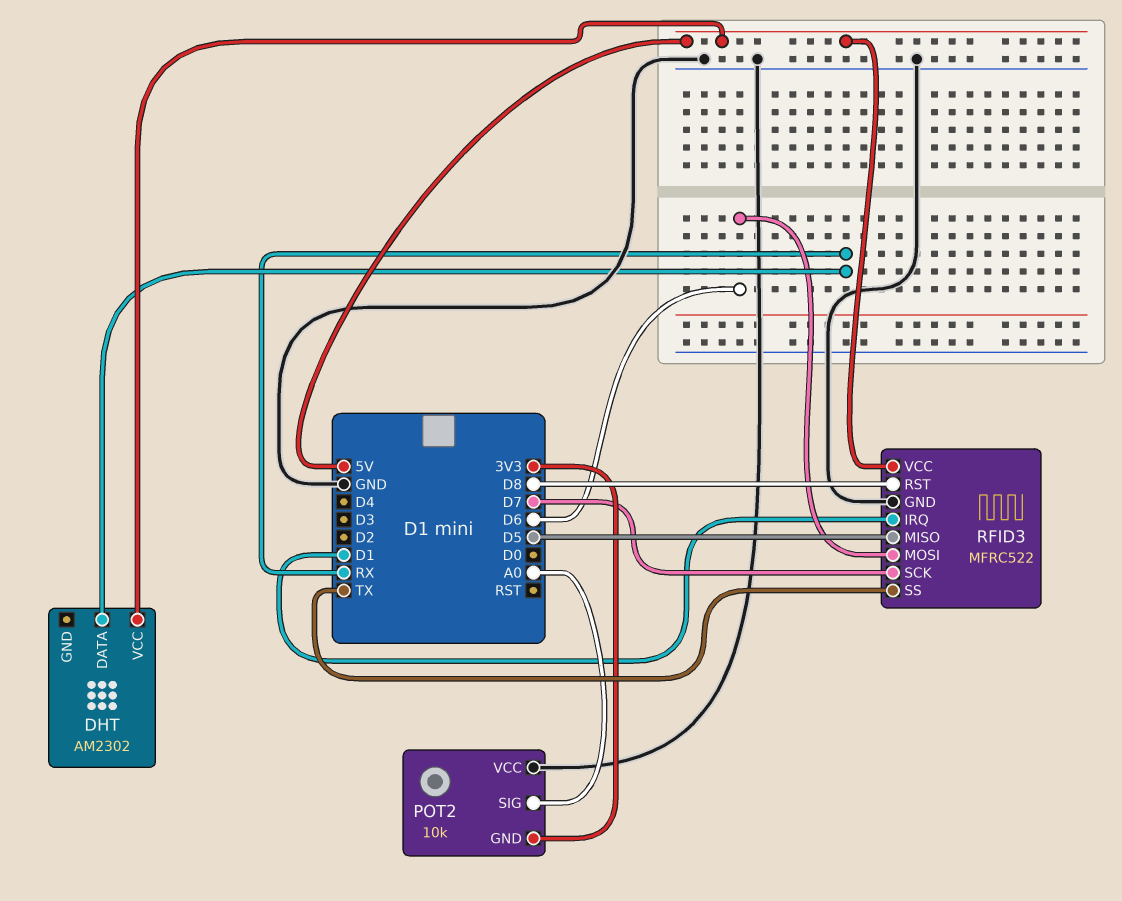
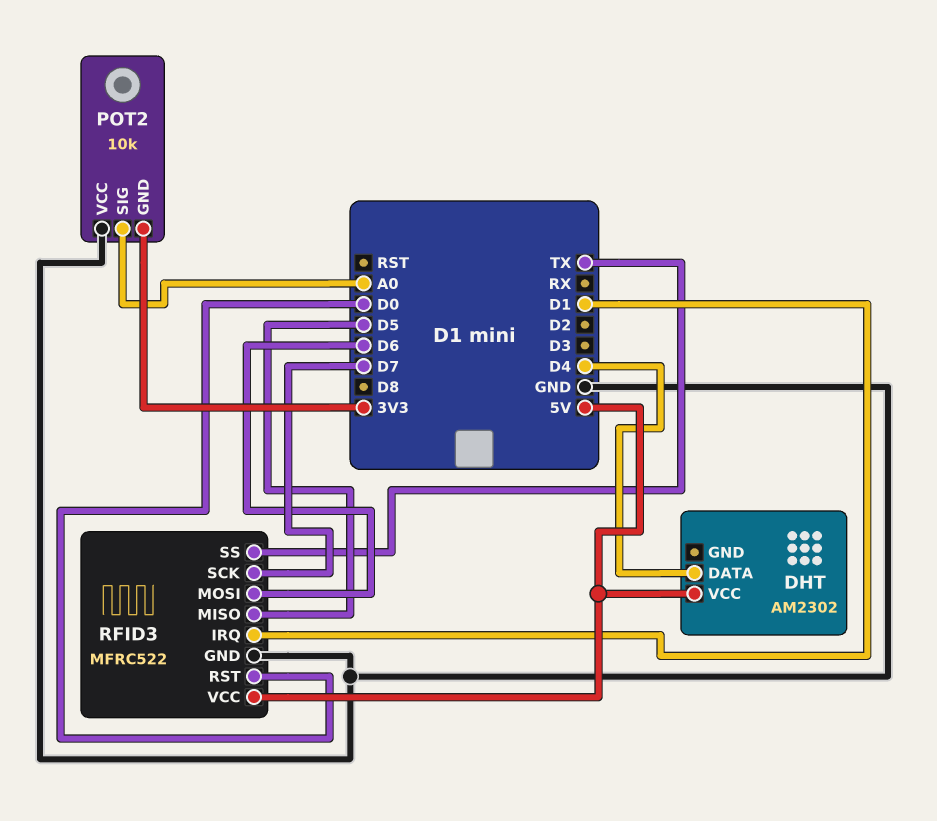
DHT pin DATA: RX -> D4
RFID3 pin RST: D8 -> D0

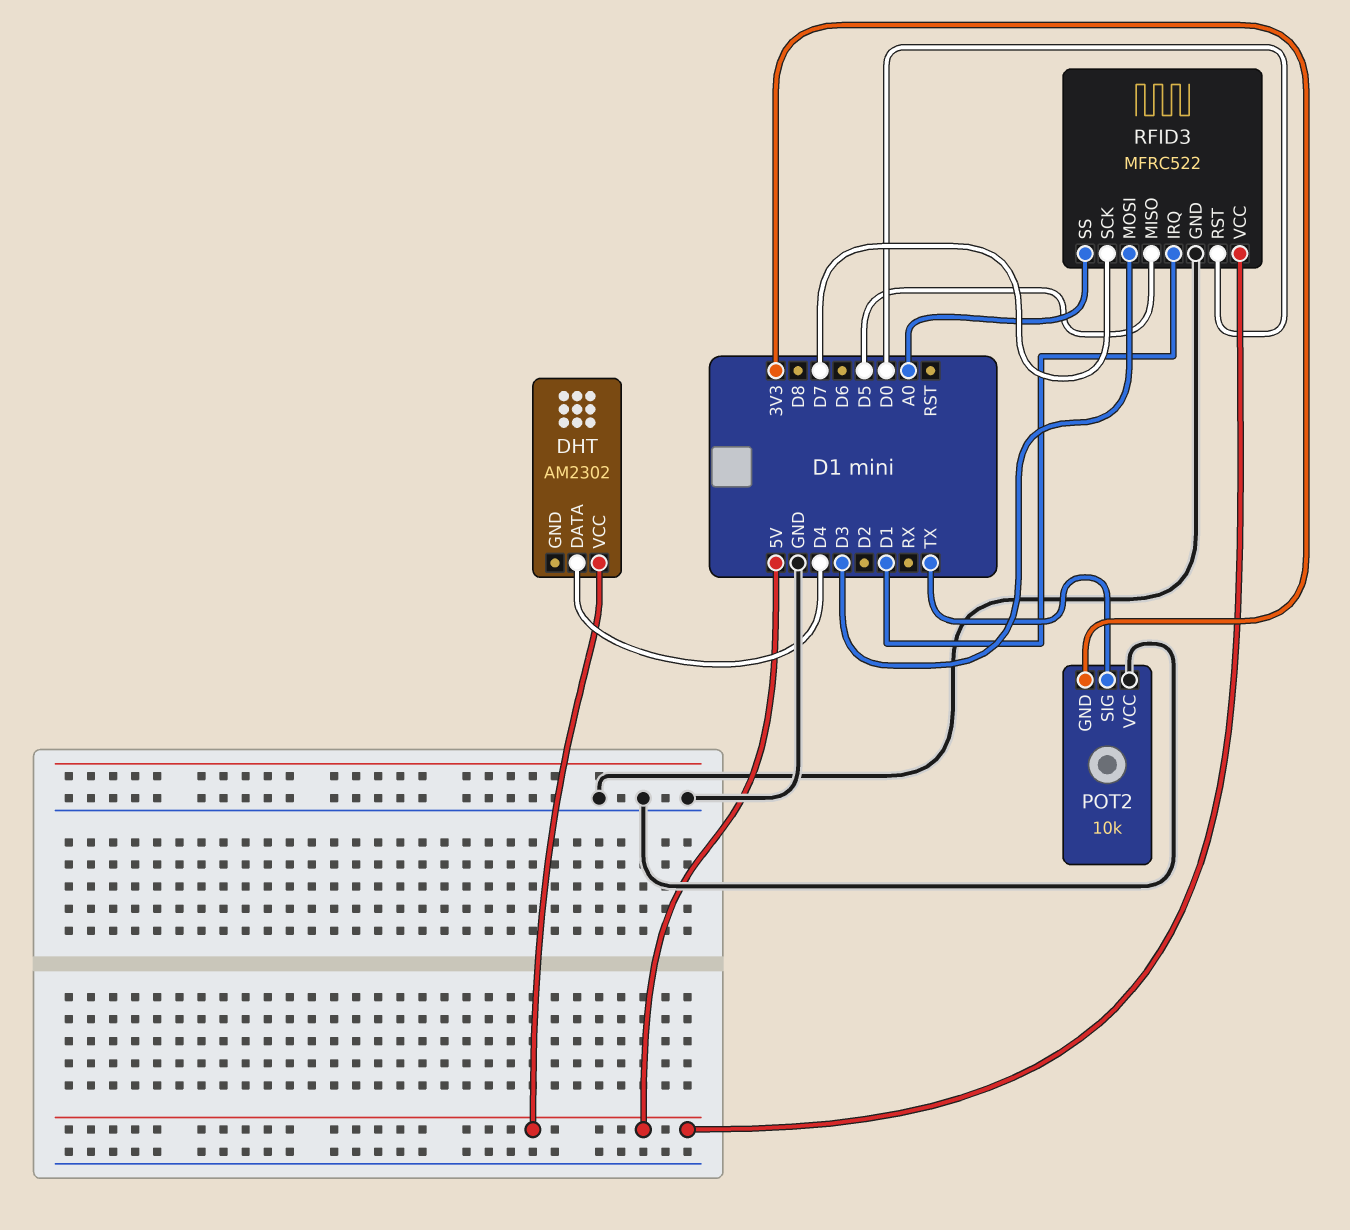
POT2 pin SIG: A0 -> TX
RFID3 pin MOSI: D6 -> D3
RFID3 pin SS: TX -> A0

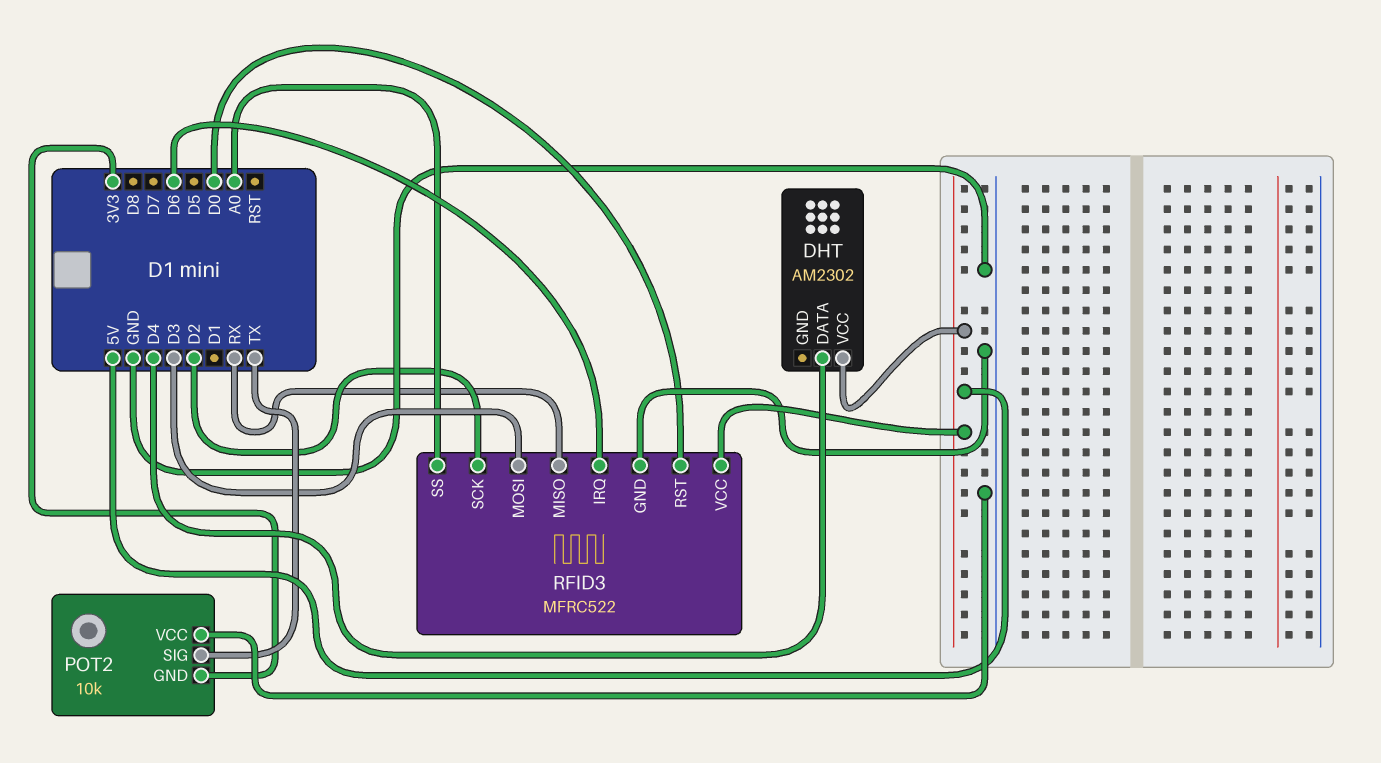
RFID3 pin IRQ: D1 -> D6
RFID3 pin MISO: D5 -> RX
RFID3 pin SCK: D7 -> D2

